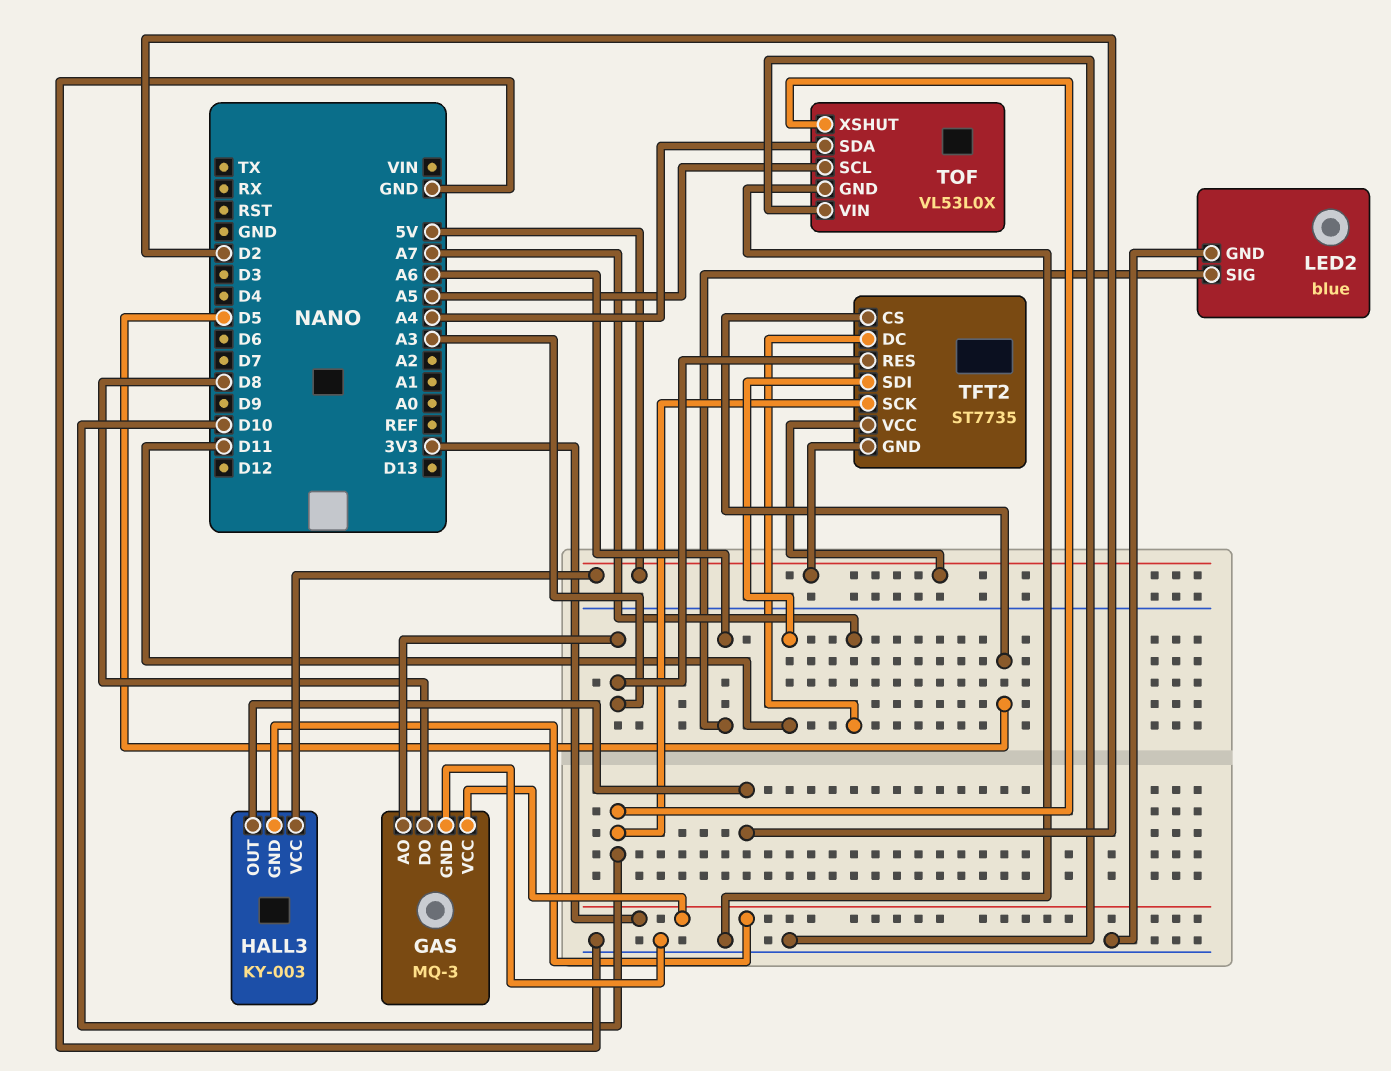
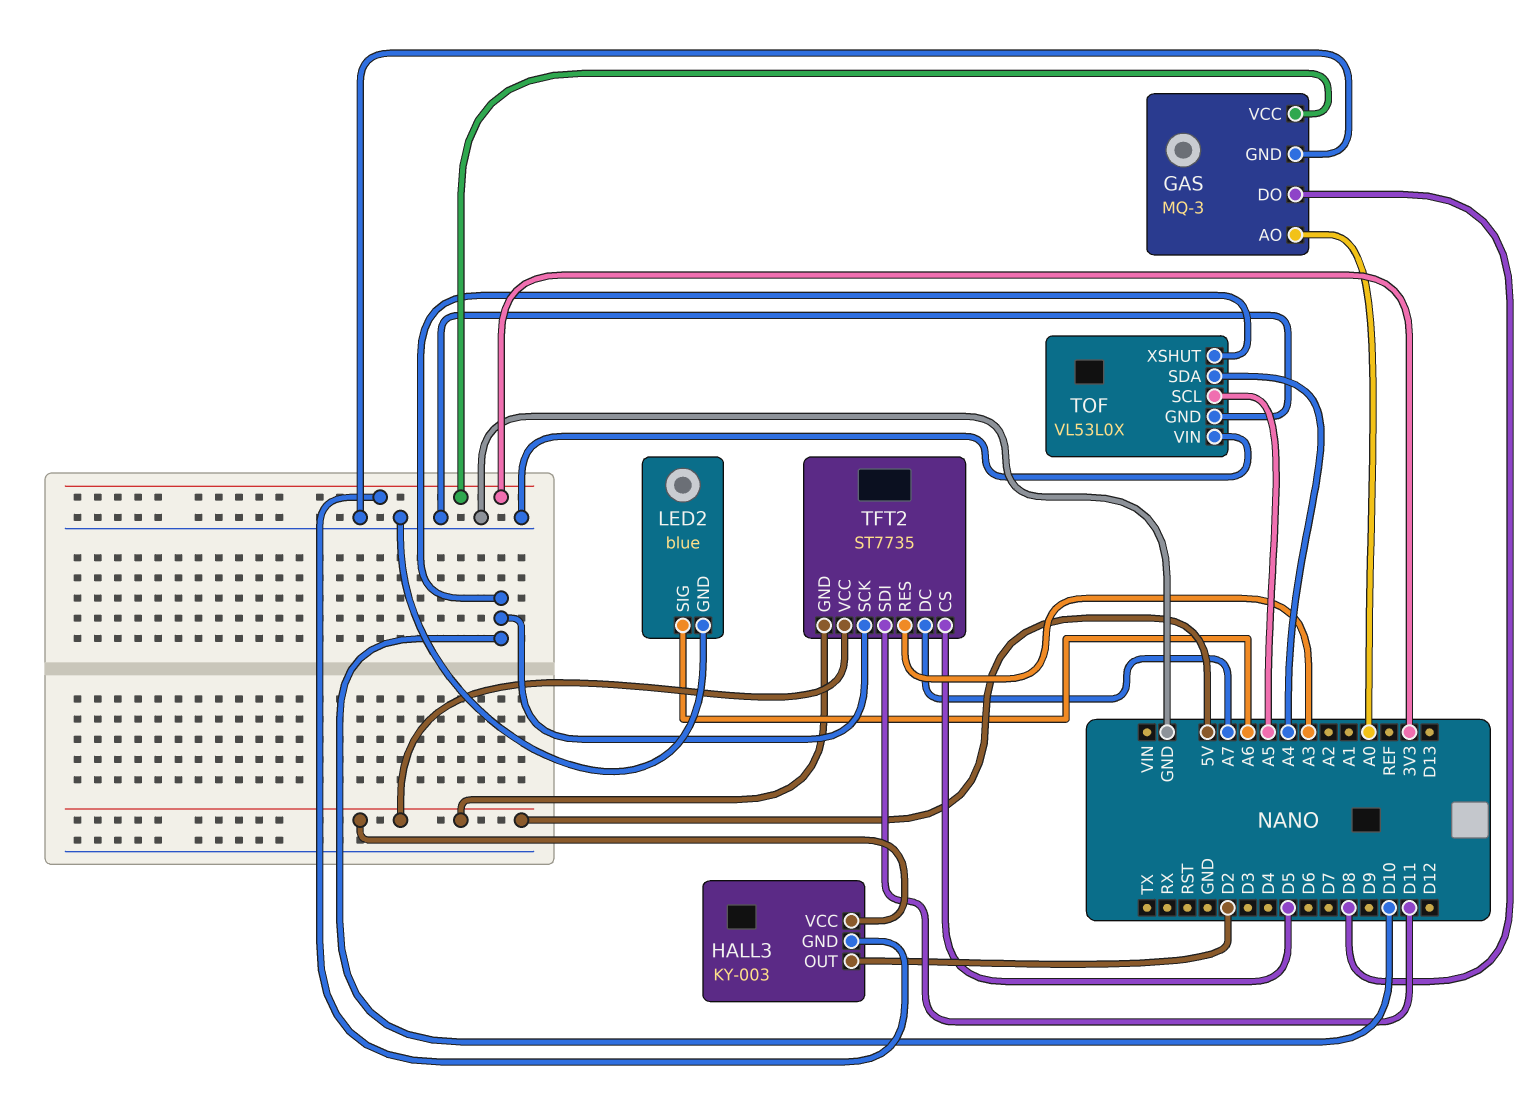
GAS pin AO: A3 -> A0

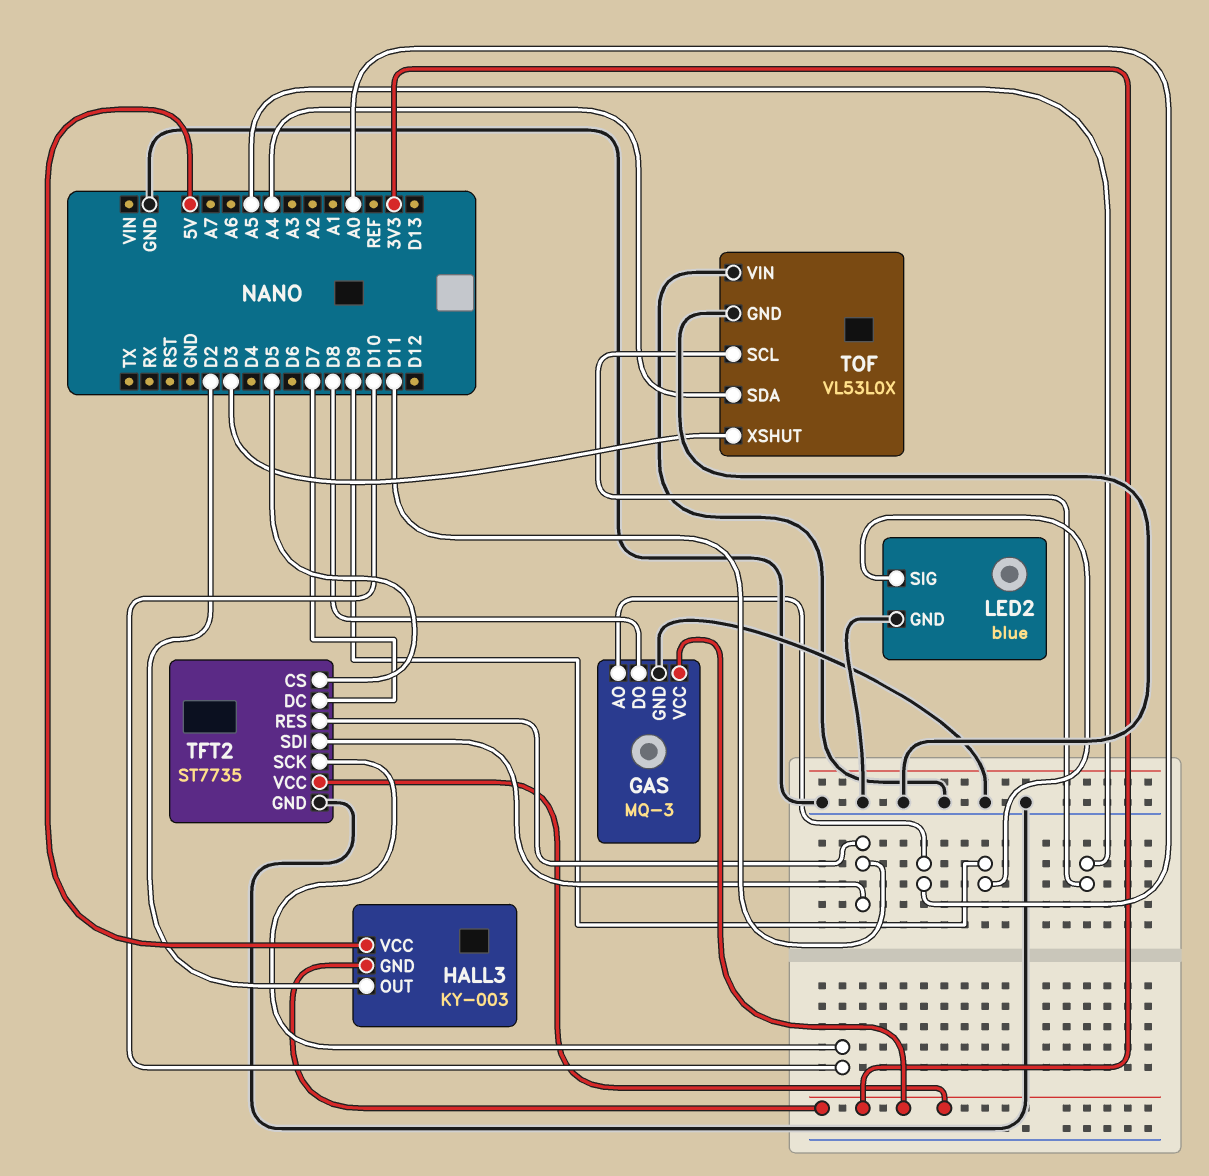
LED2 pin SIG: A6 -> D9
TFT2 pin DC: A7 -> D7
TFT2 pin GND: 5V -> GND
TFT2 pin RES: A3 -> D11
TFT2 pin VCC: 5V -> 3V3
TOF pin XSHUT: D10 -> D3

